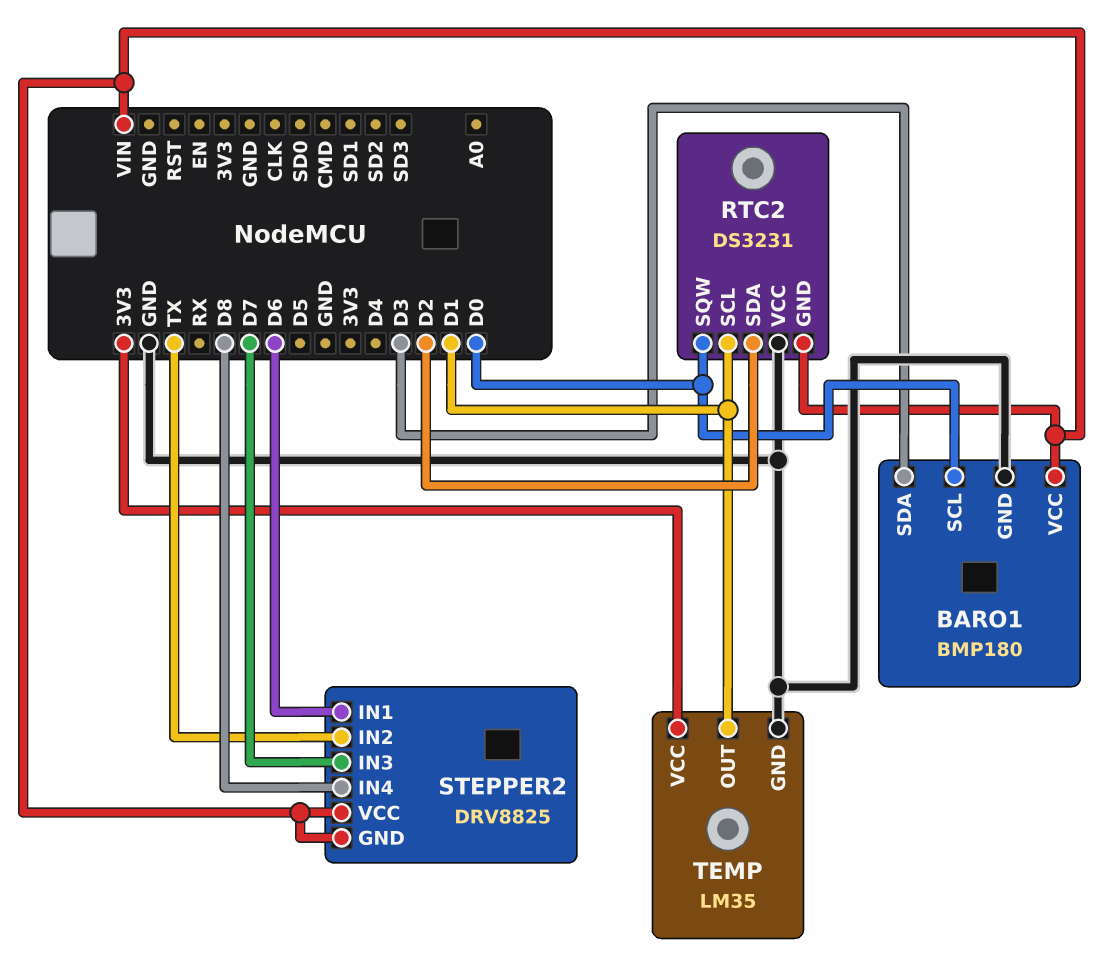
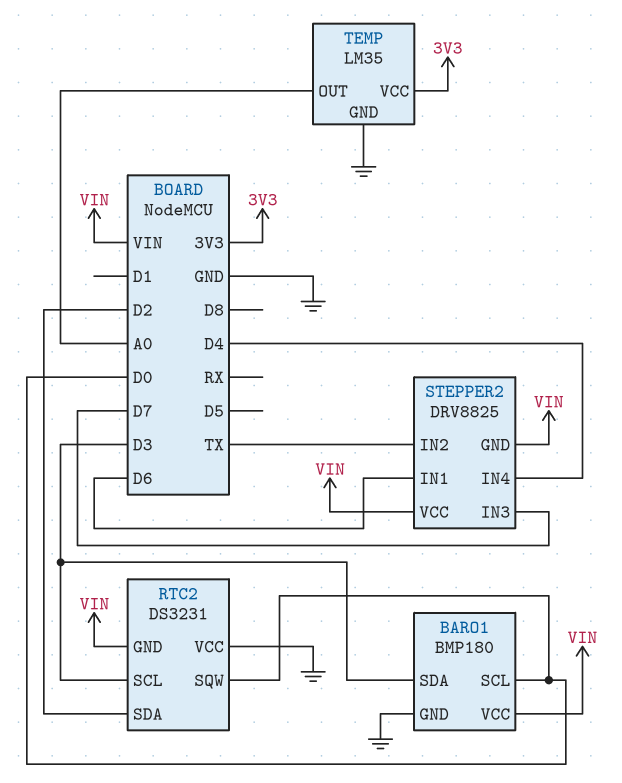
RTC2 pin SCL: D1 -> D3
STEPPER2 pin IN4: D8 -> D4
TEMP pin OUT: D1 -> A0

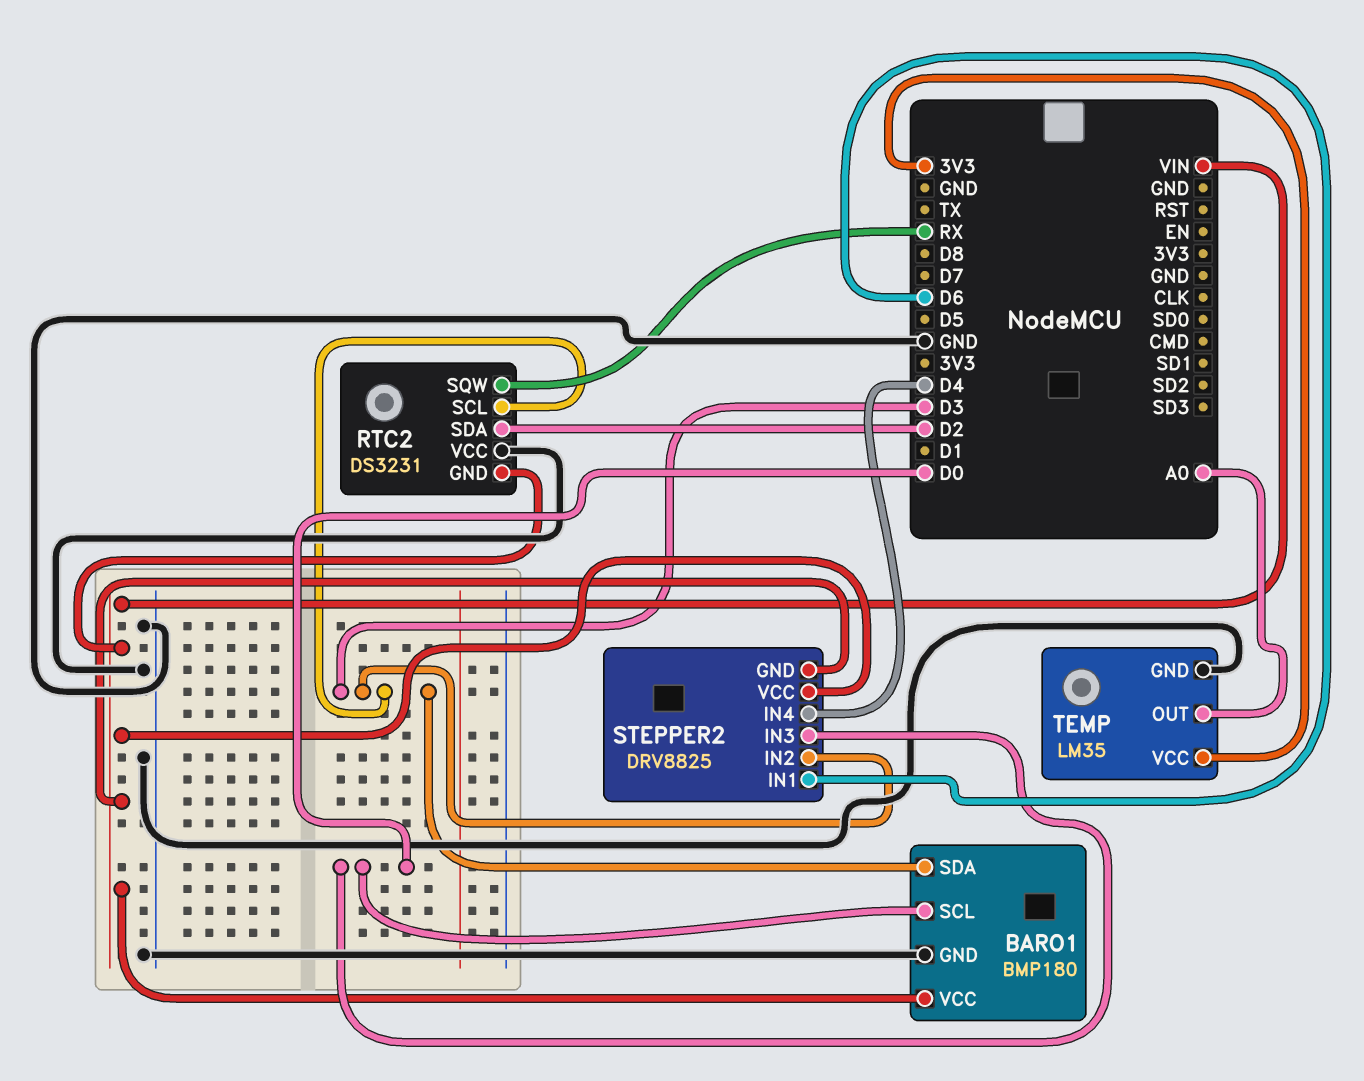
RTC2 pin SQW: D0 -> RX
STEPPER2 pin IN2: TX -> D3
STEPPER2 pin IN3: D7 -> D0

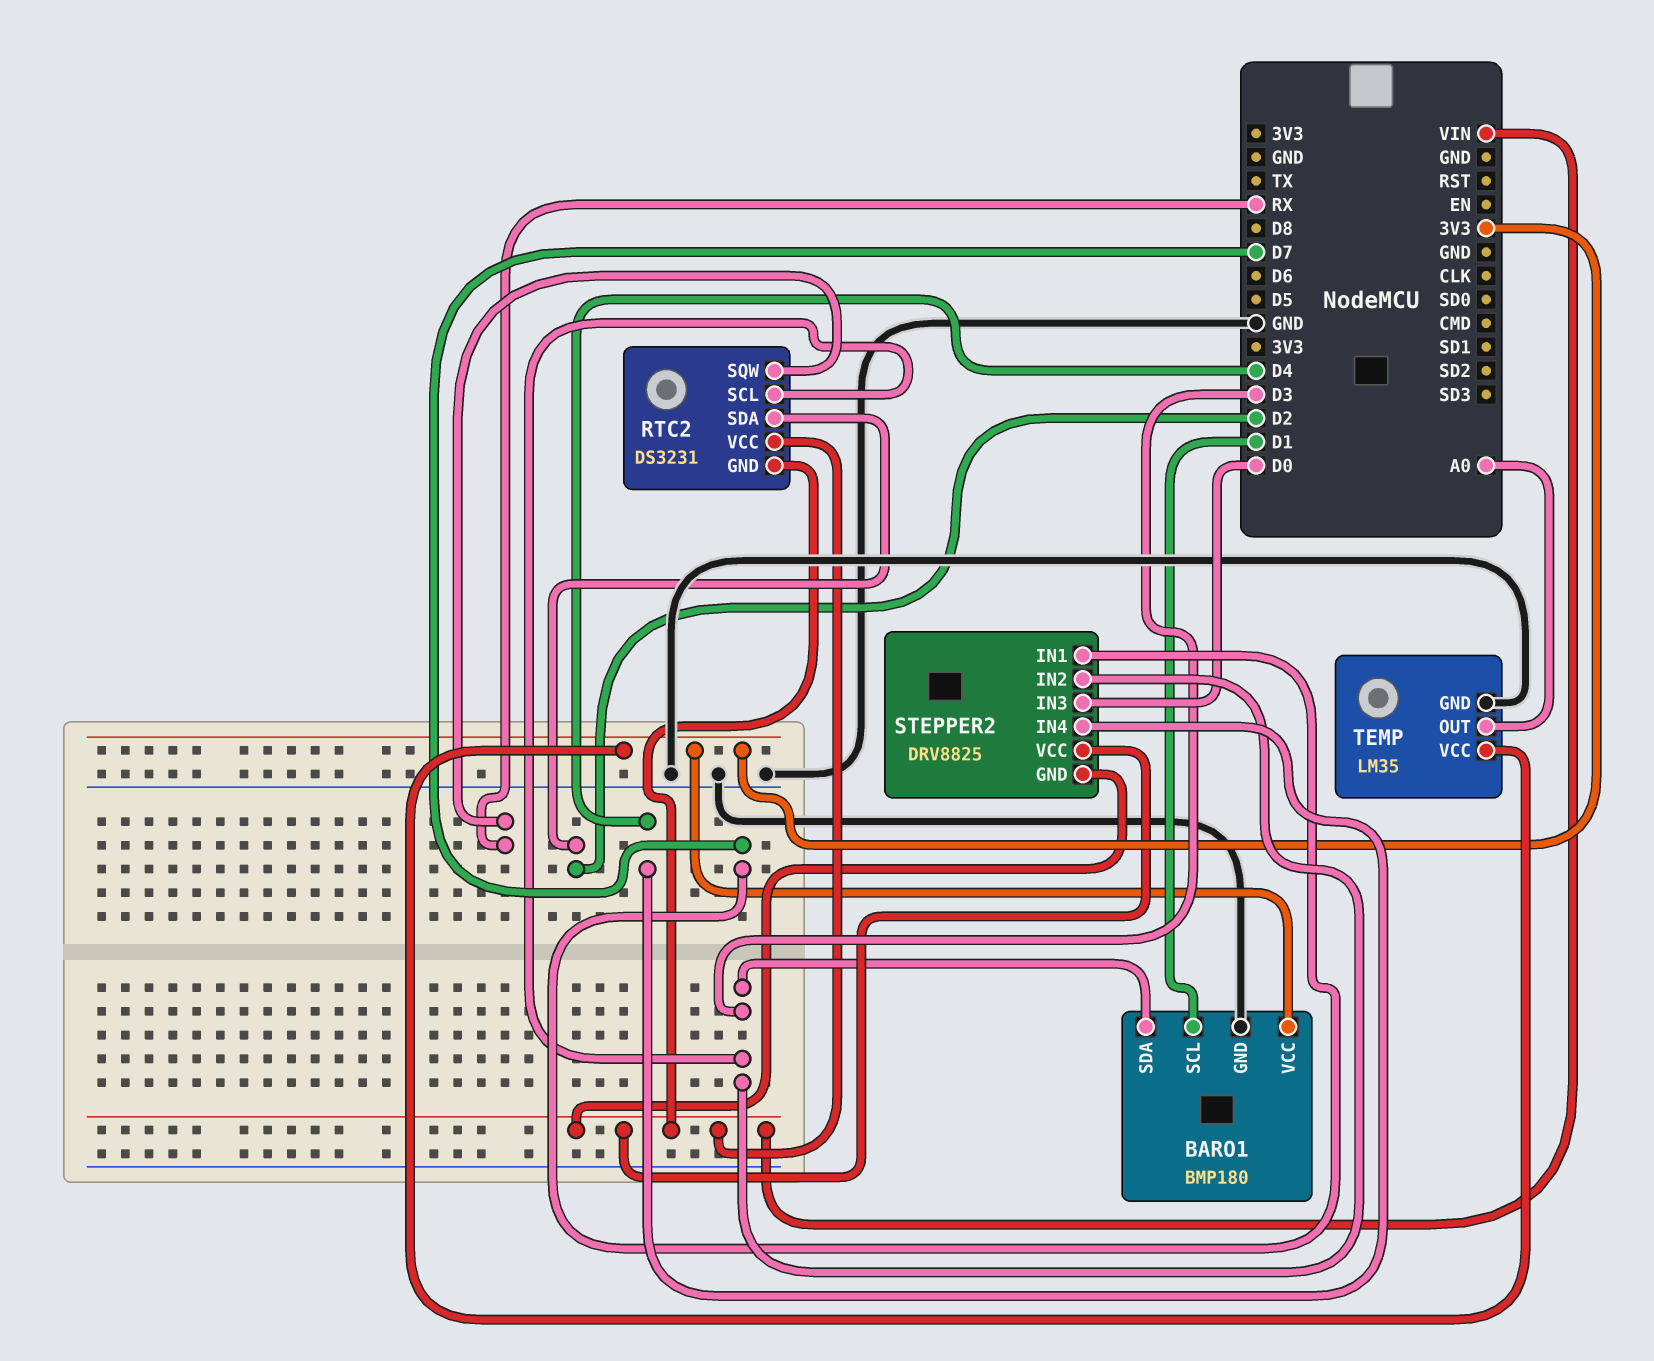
BARO1 pin SCL: D0 -> D1
BARO1 pin VCC: VIN -> 3V3
RTC2 pin VCC: GND -> VIN
STEPPER2 pin IN1: D6 -> D7

